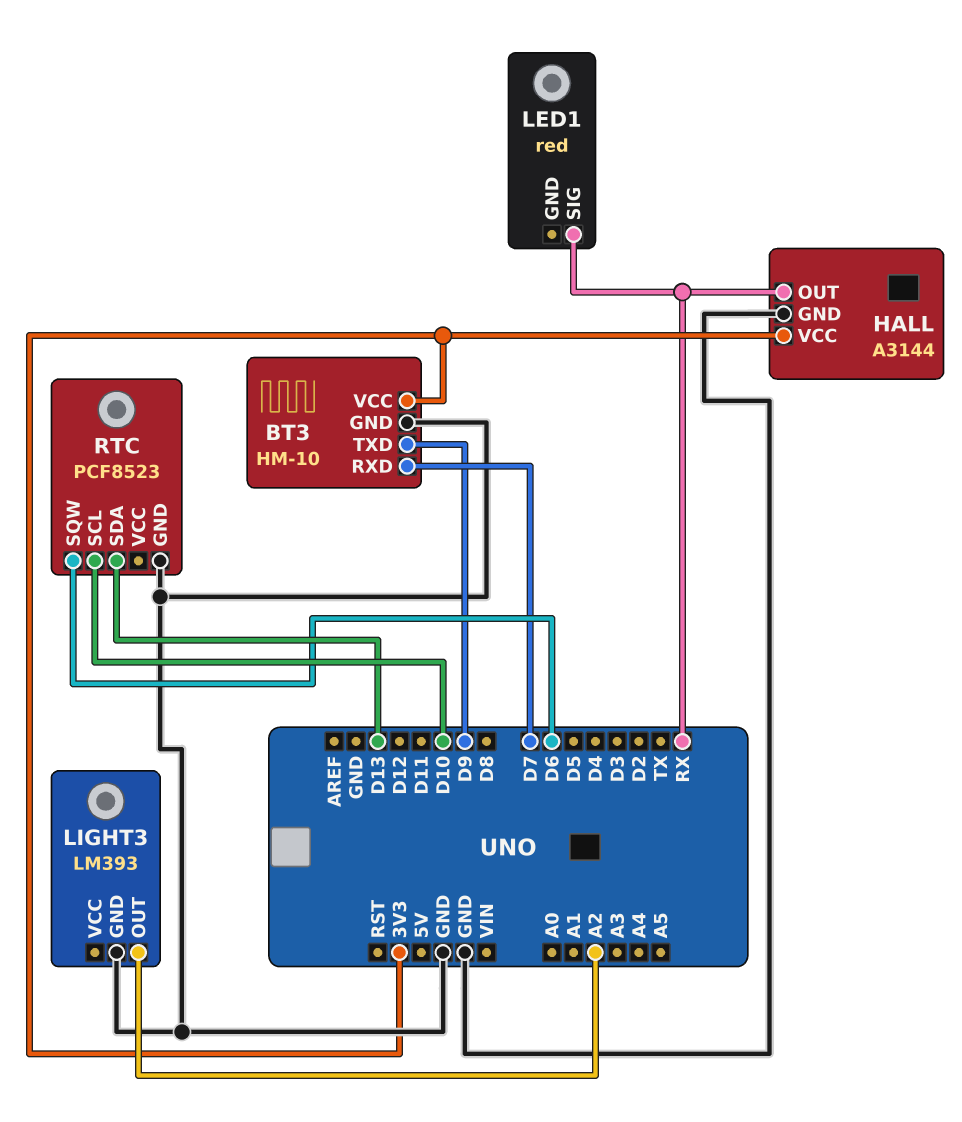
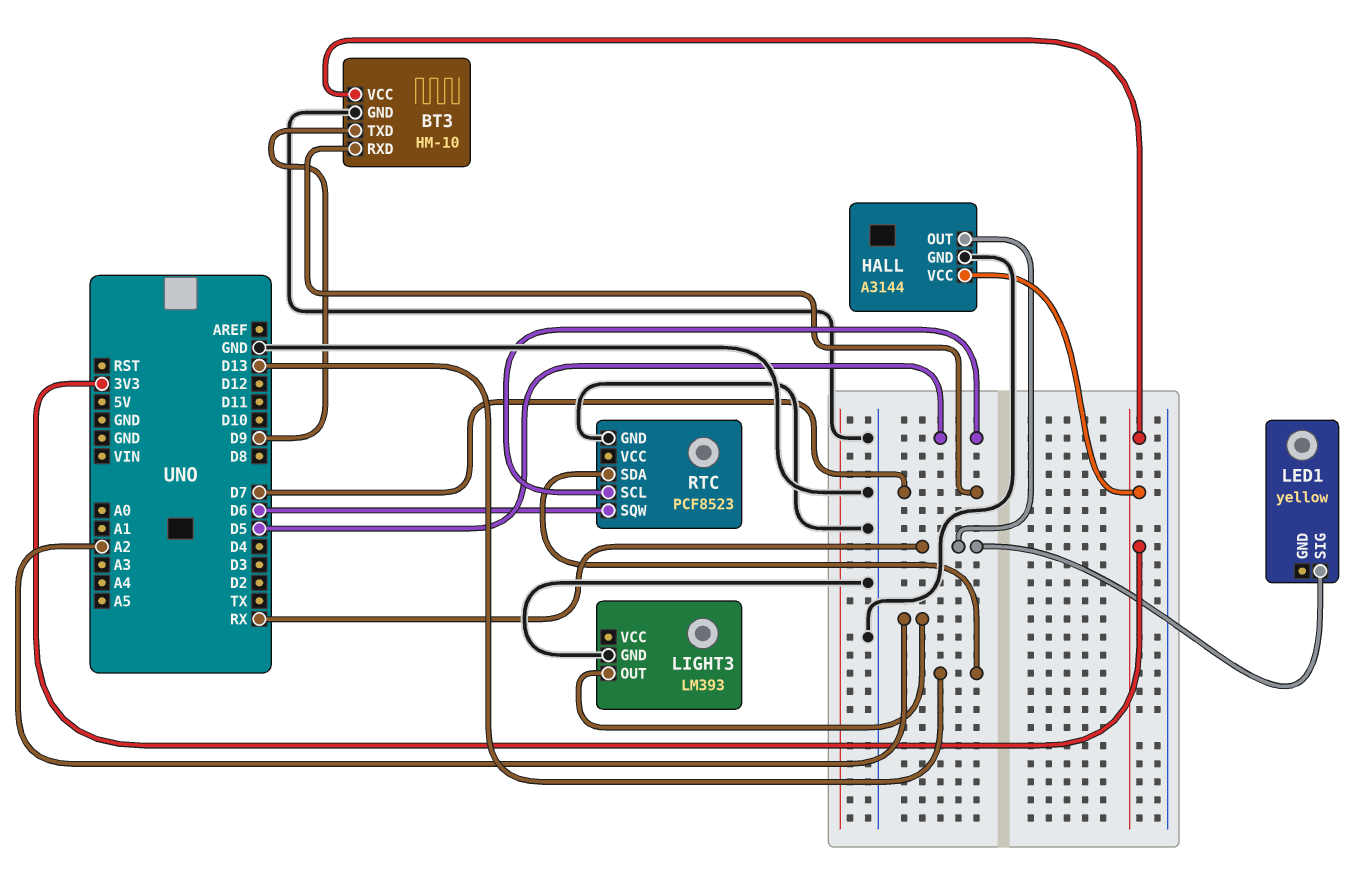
LED1: red -> yellow
RTC pin SCL: D10 -> D5

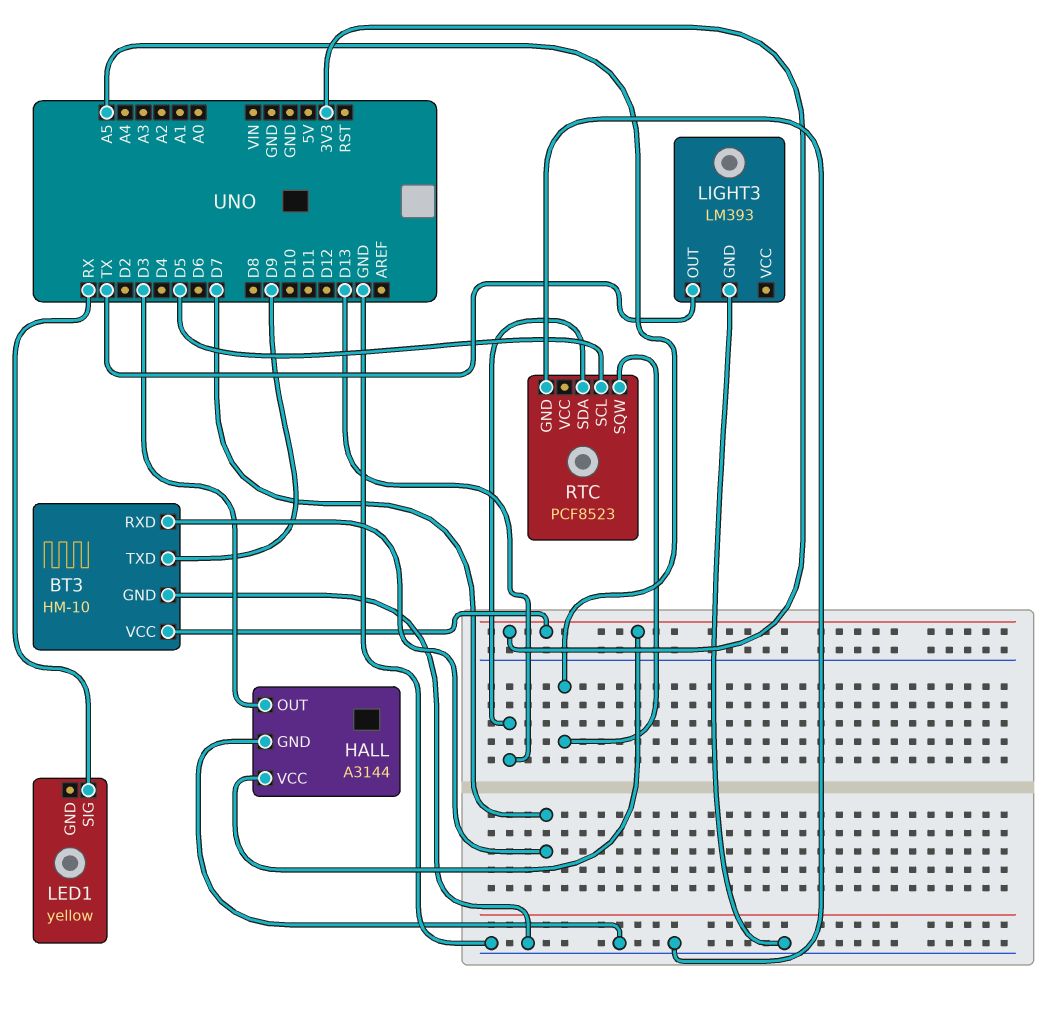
HALL pin OUT: RX -> D3
LIGHT3 pin OUT: A2 -> TX
RTC pin SQW: D6 -> A5

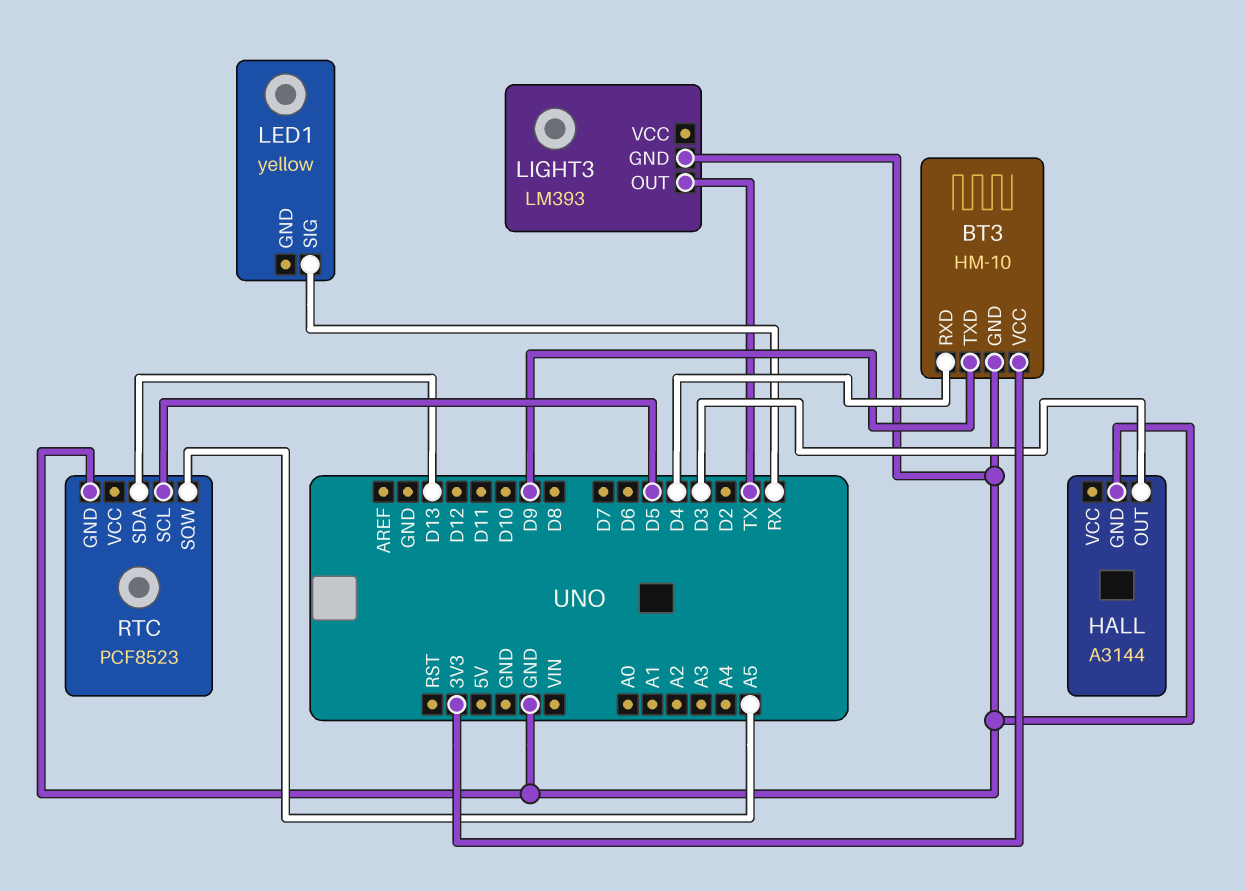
BT3 pin RXD: D7 -> D4
HALL pin VCC: 3V3 -> none

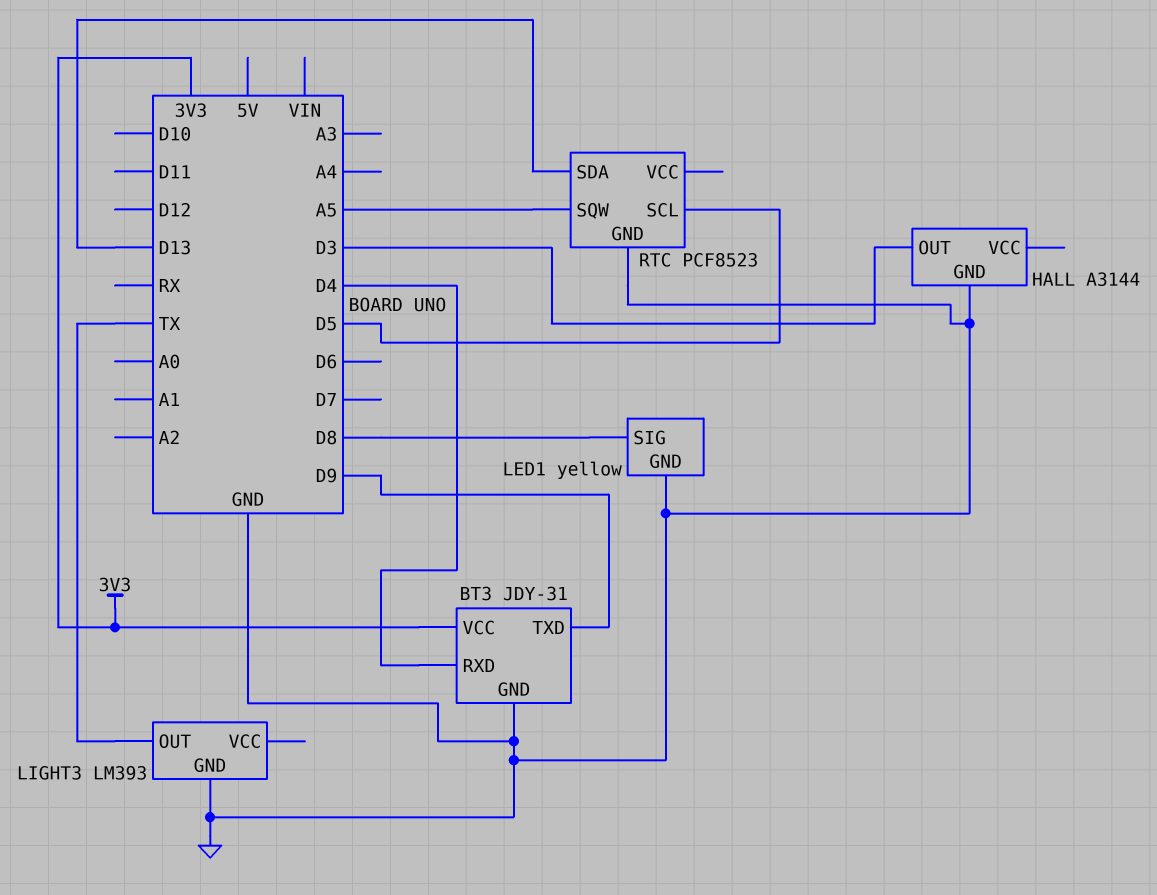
BT3: HM-10 -> JDY-31
LED1 pin GND: none -> GND
LED1 pin SIG: RX -> D8

